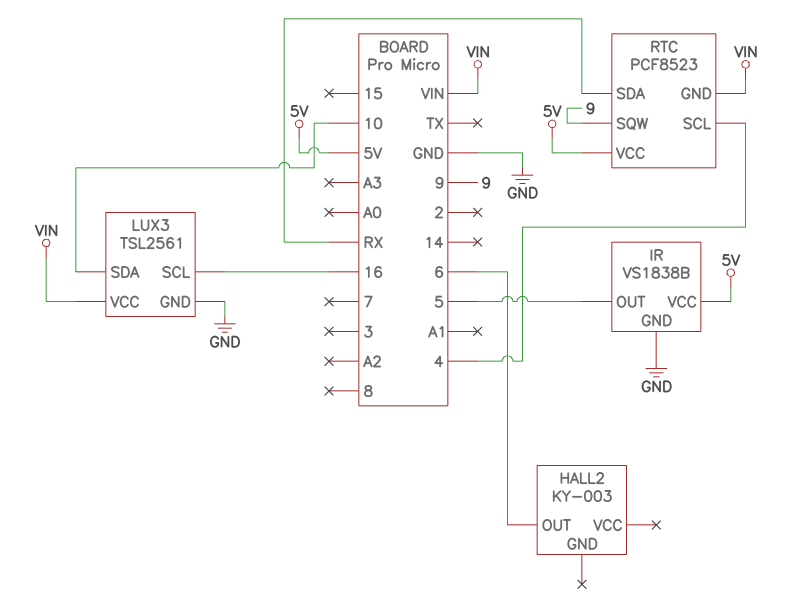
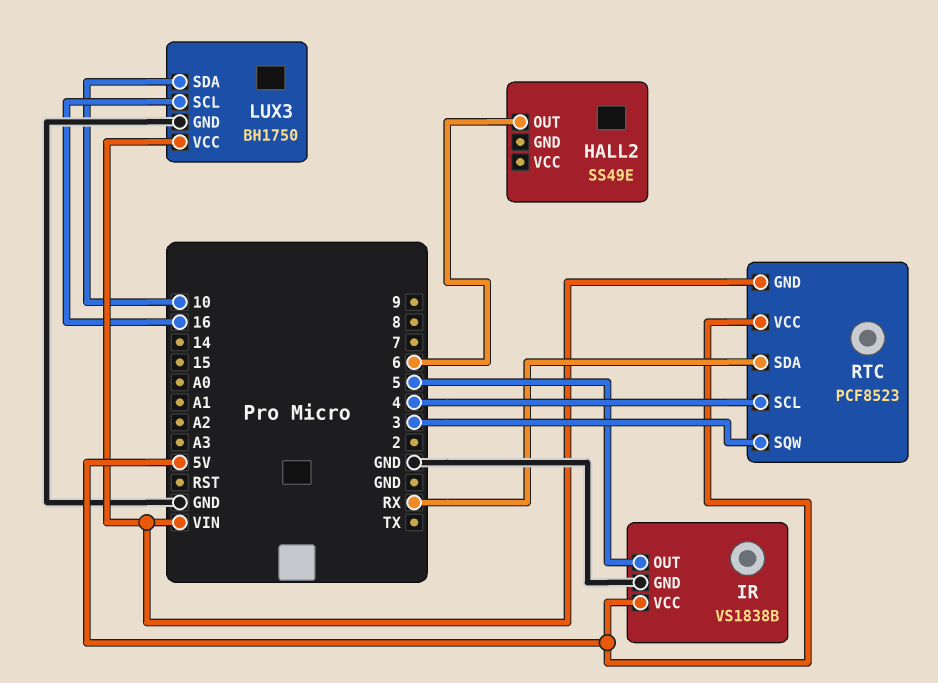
HALL2: KY-003 -> SS49E
LUX3: TSL2561 -> BH1750
RTC pin SQW: 9 -> 3

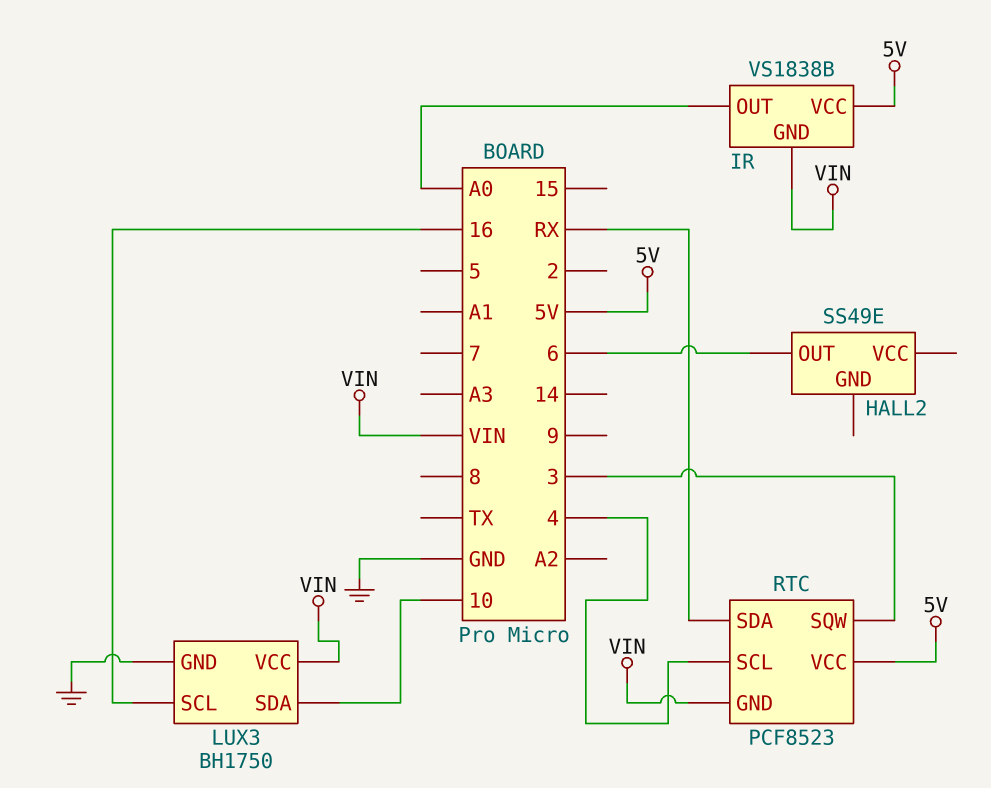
IR pin GND: GND -> VIN
IR pin OUT: 5 -> A0

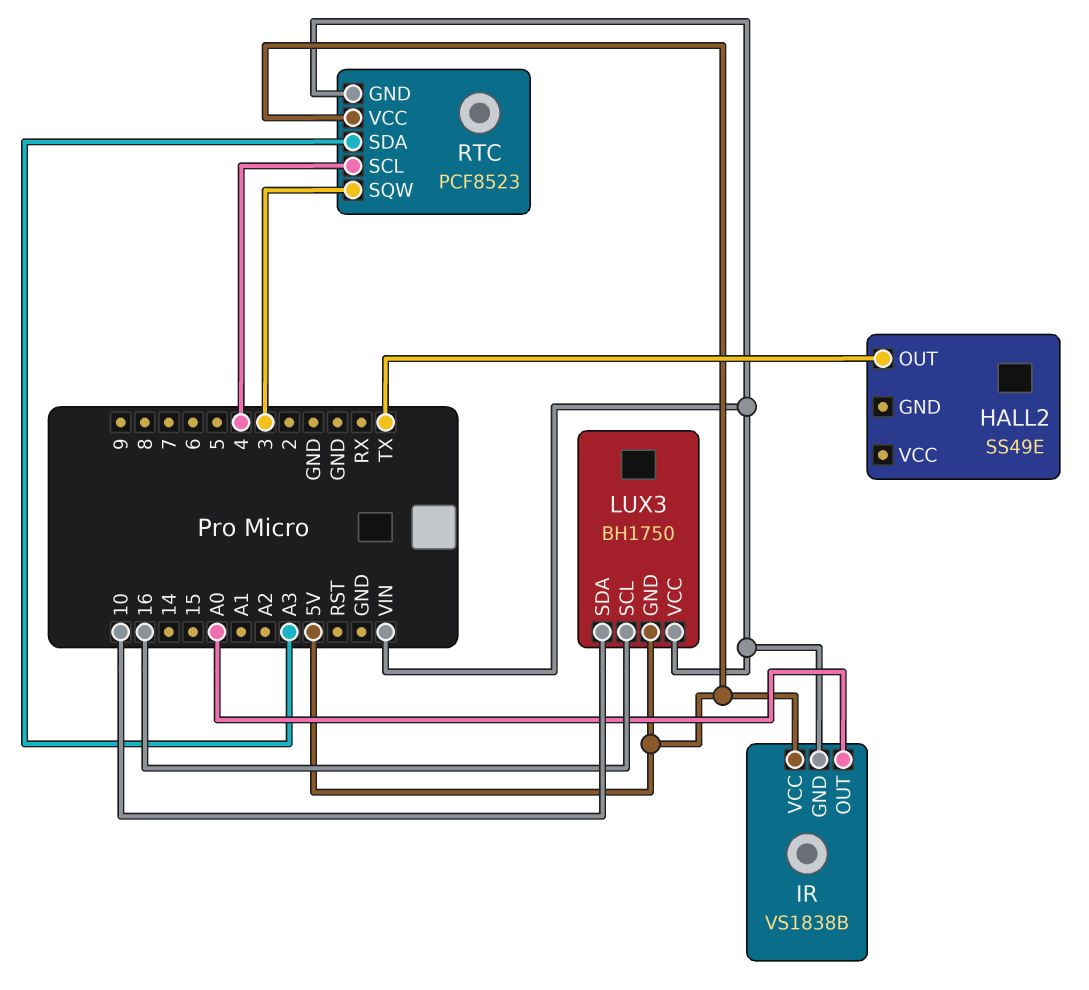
HALL2 pin OUT: 6 -> TX
LUX3 pin GND: GND -> 5V
RTC pin SDA: RX -> A3

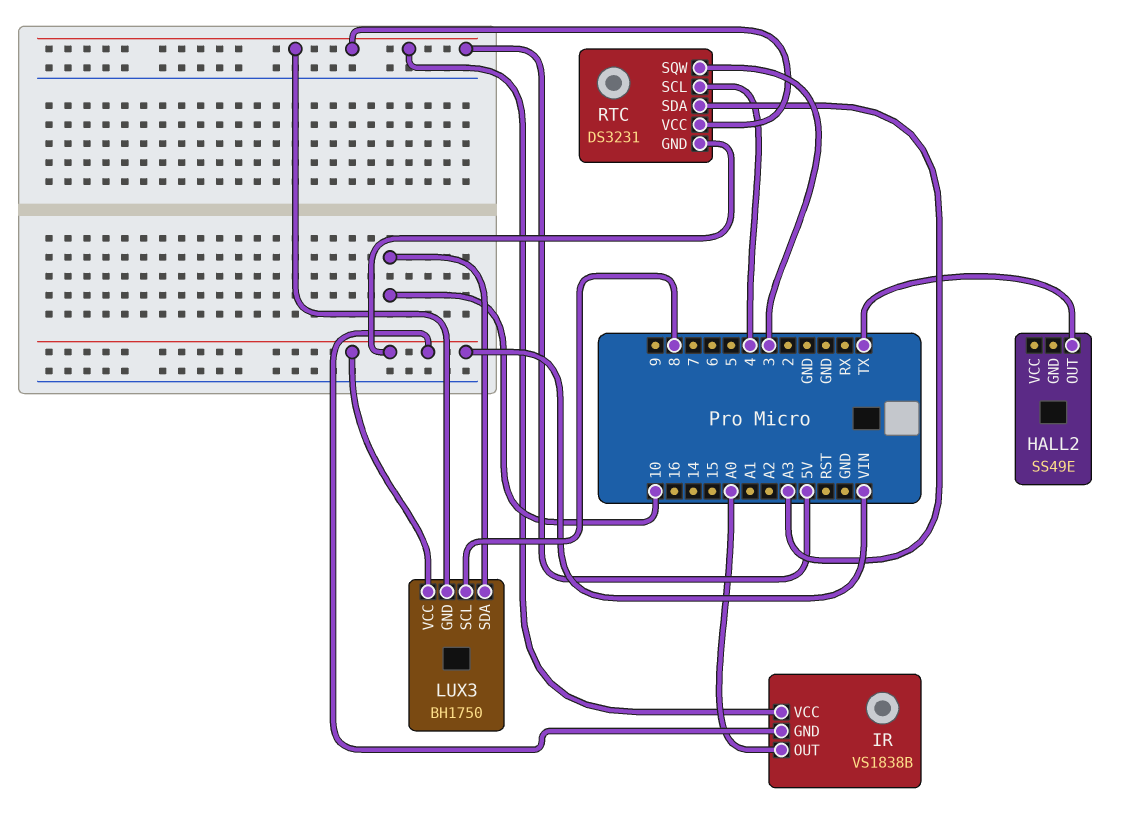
LUX3 pin SCL: 16 -> 8
RTC: PCF8523 -> DS3231

